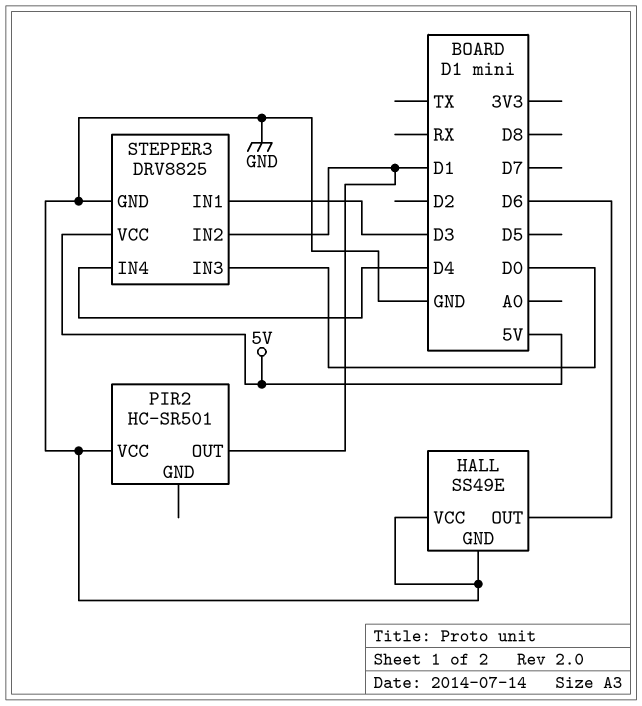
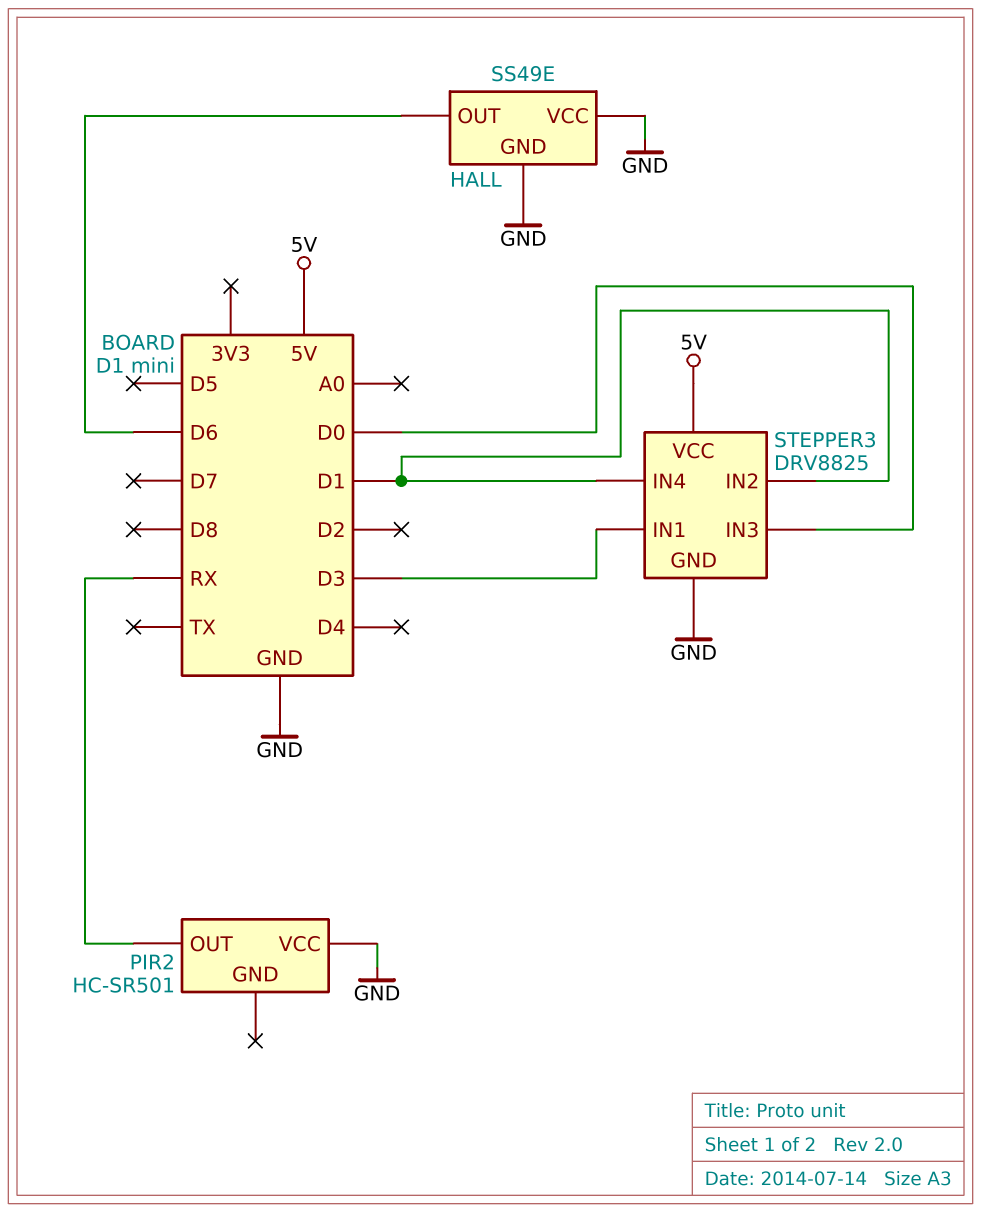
PIR2 pin OUT: D1 -> RX
STEPPER3 pin IN4: D4 -> D1

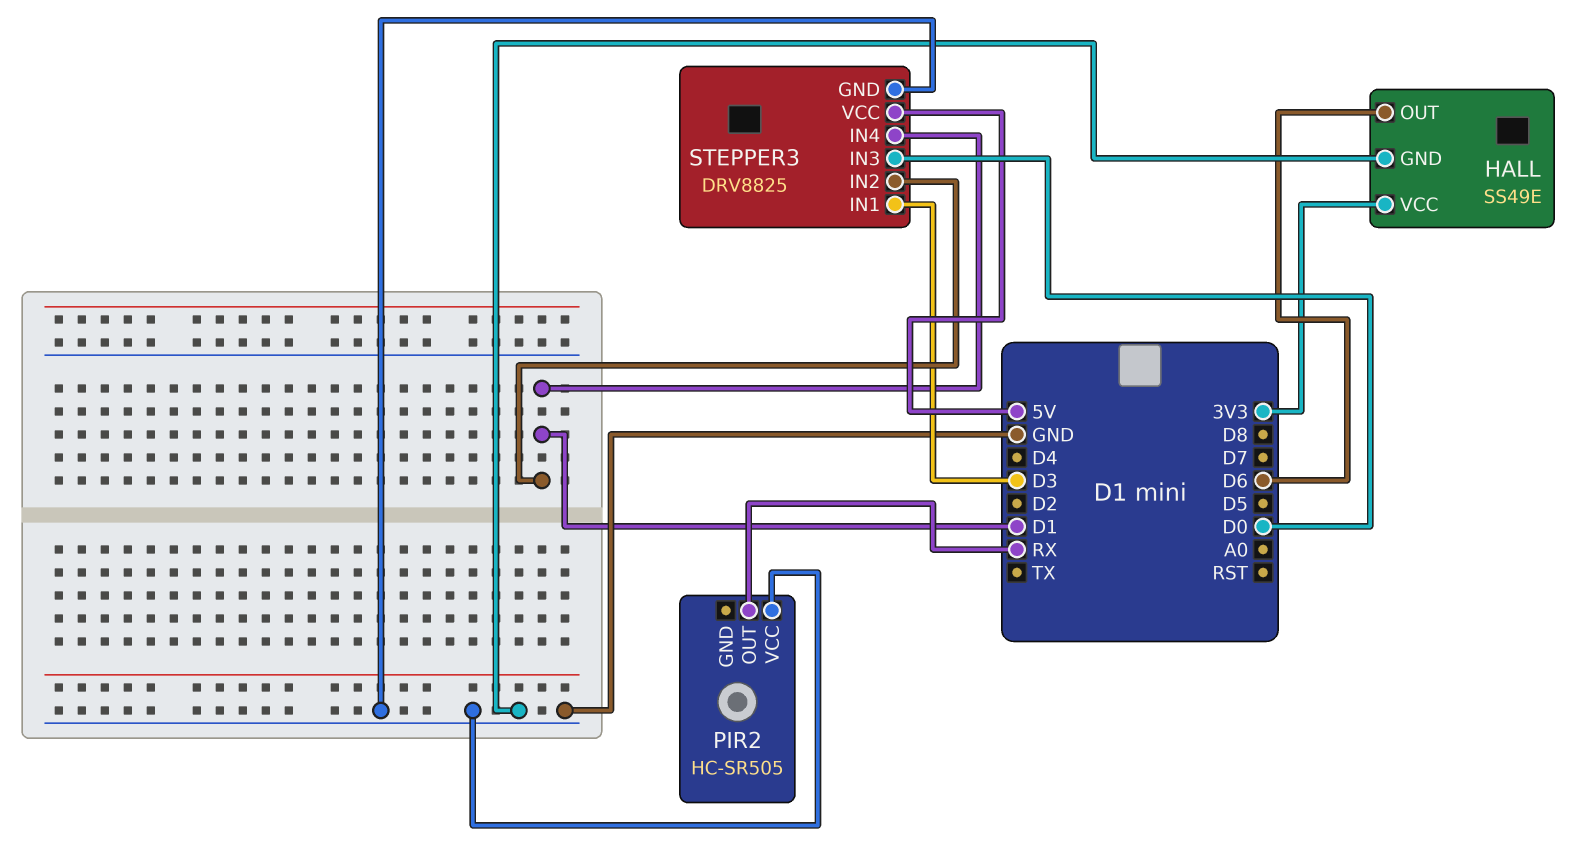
HALL pin VCC: GND -> 3V3
PIR2: HC-SR501 -> HC-SR505

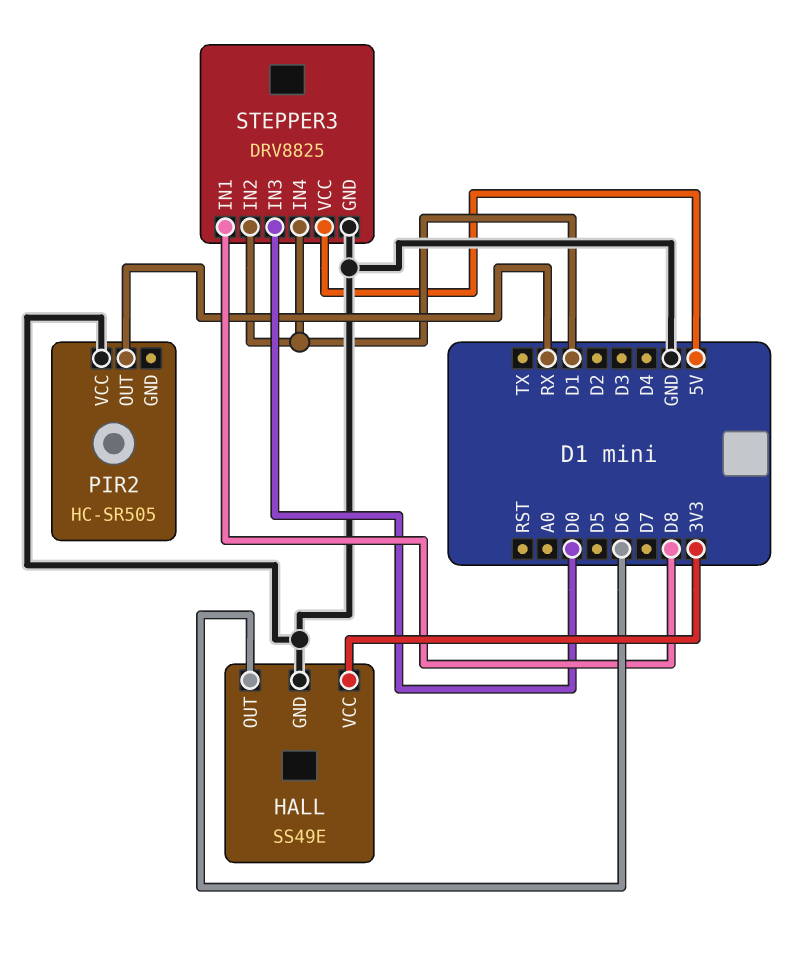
STEPPER3 pin IN1: D3 -> D8

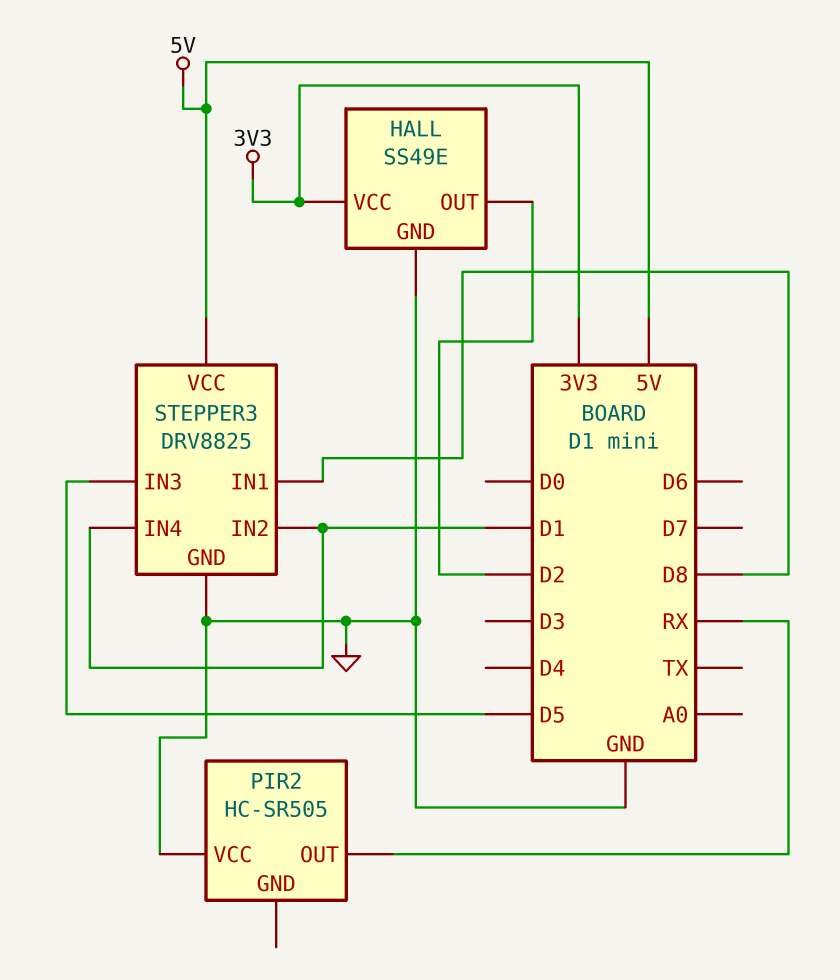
HALL pin OUT: D6 -> D2
STEPPER3 pin IN3: D0 -> D5

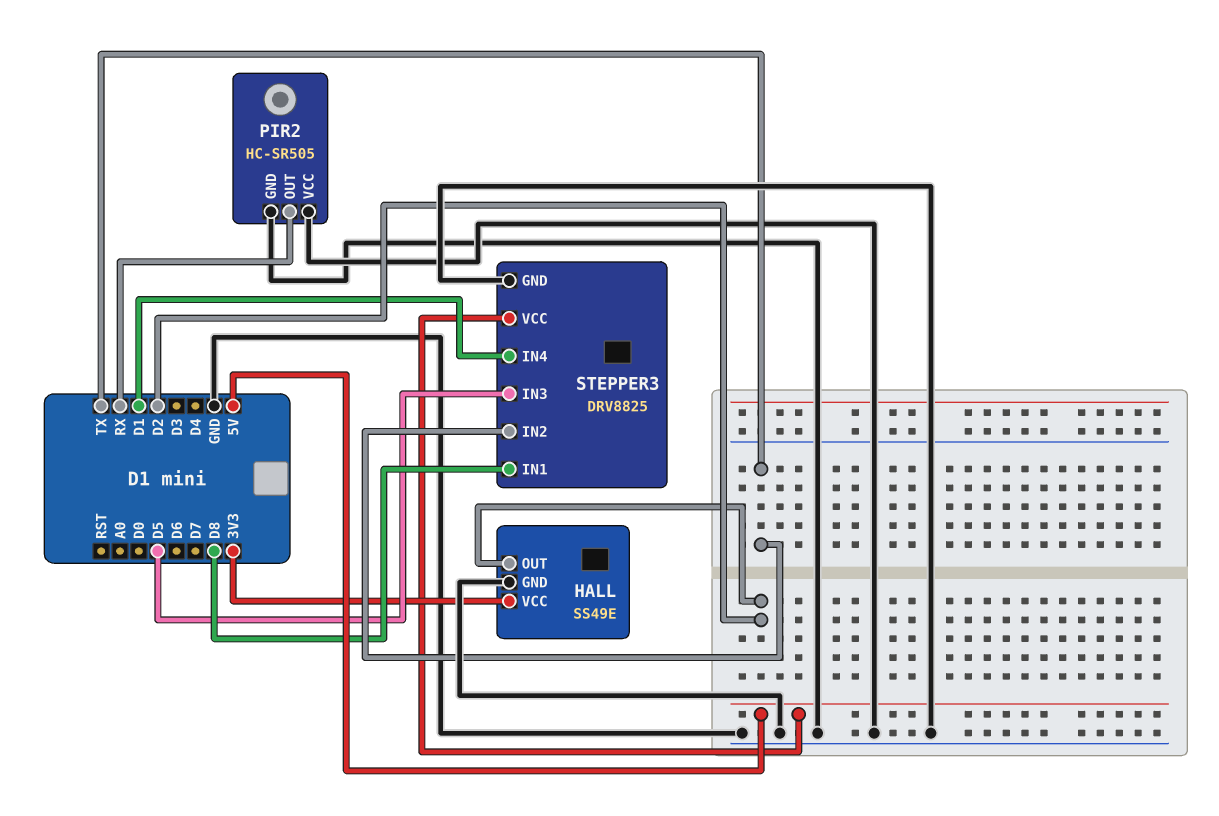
PIR2 pin GND: none -> GND
STEPPER3 pin IN2: D1 -> TX

